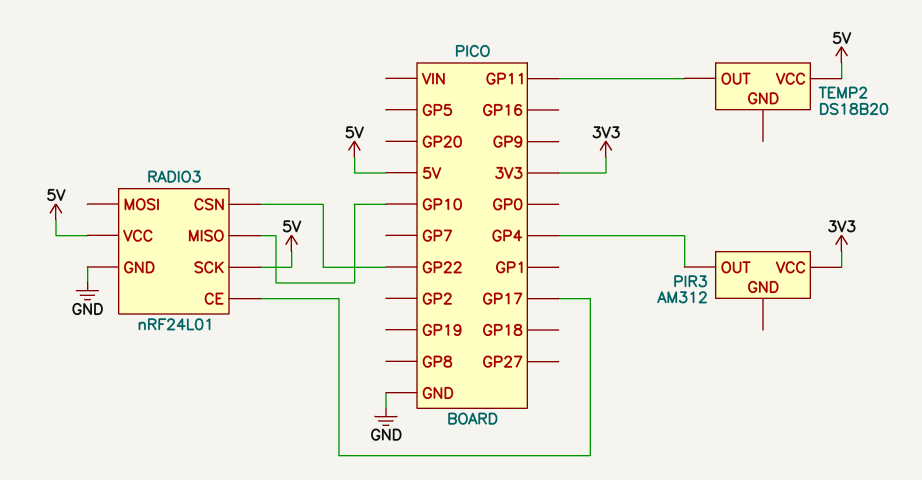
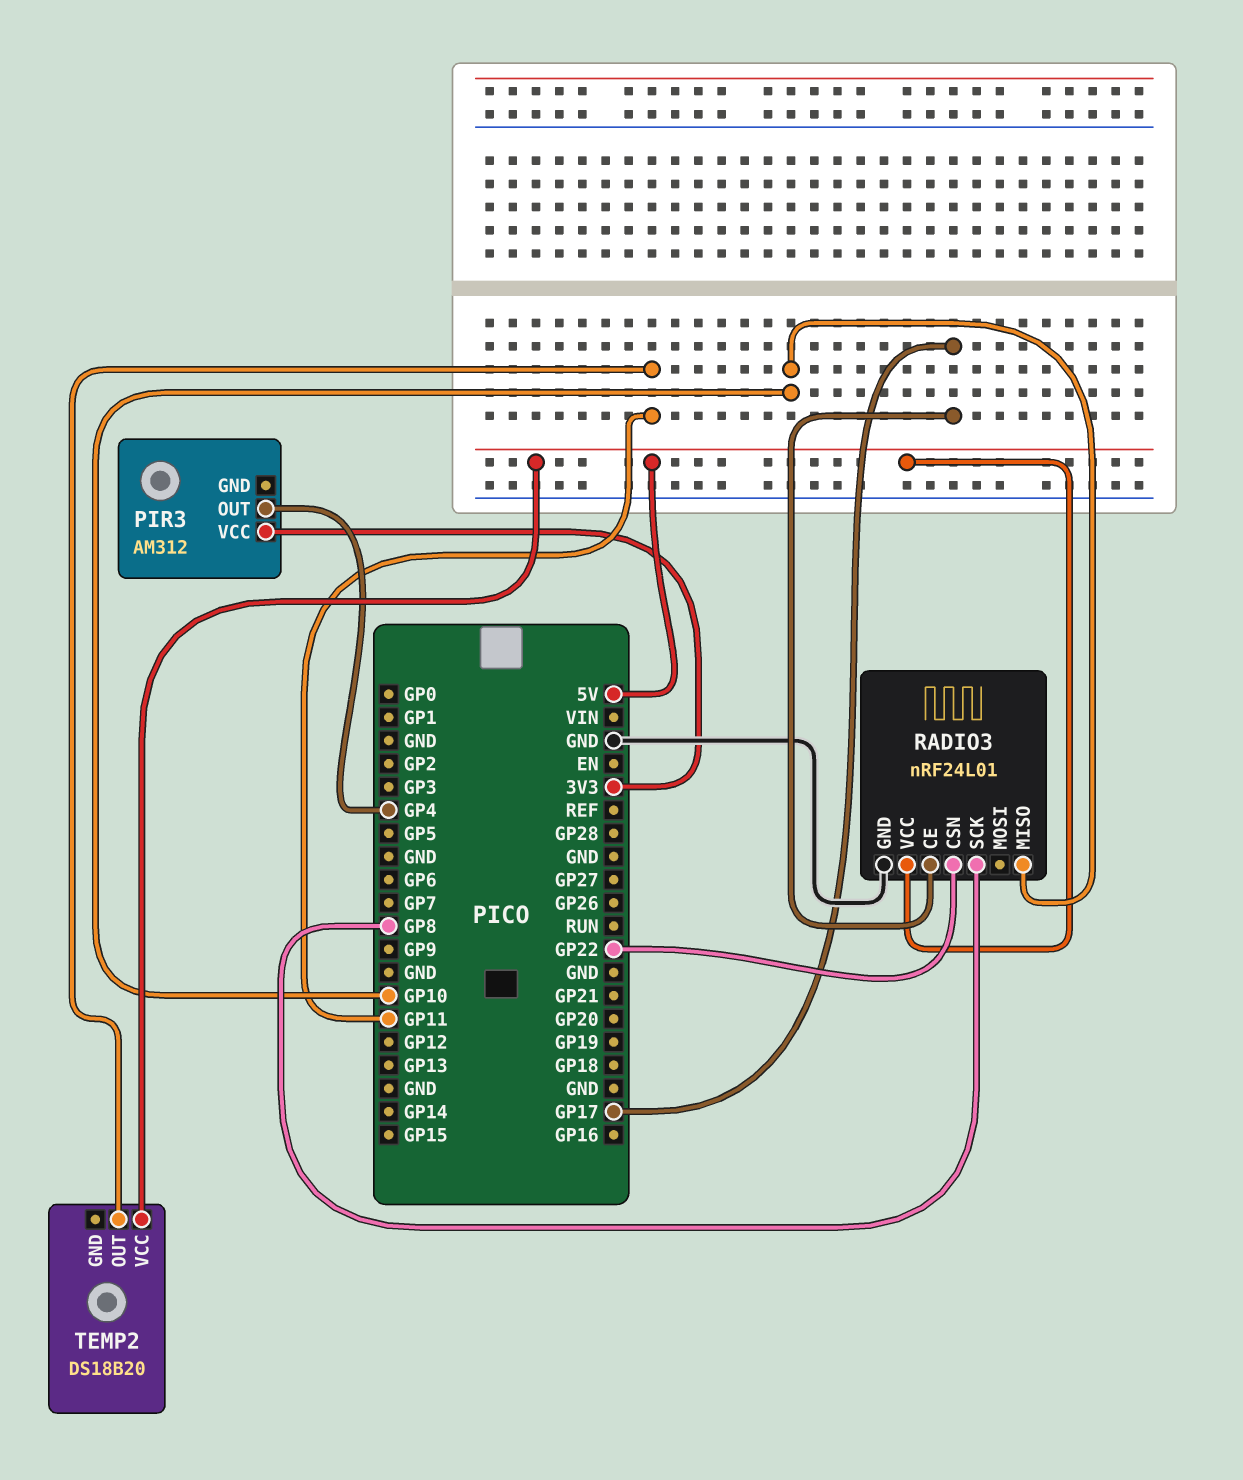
RADIO3 pin SCK: 5V -> GP8

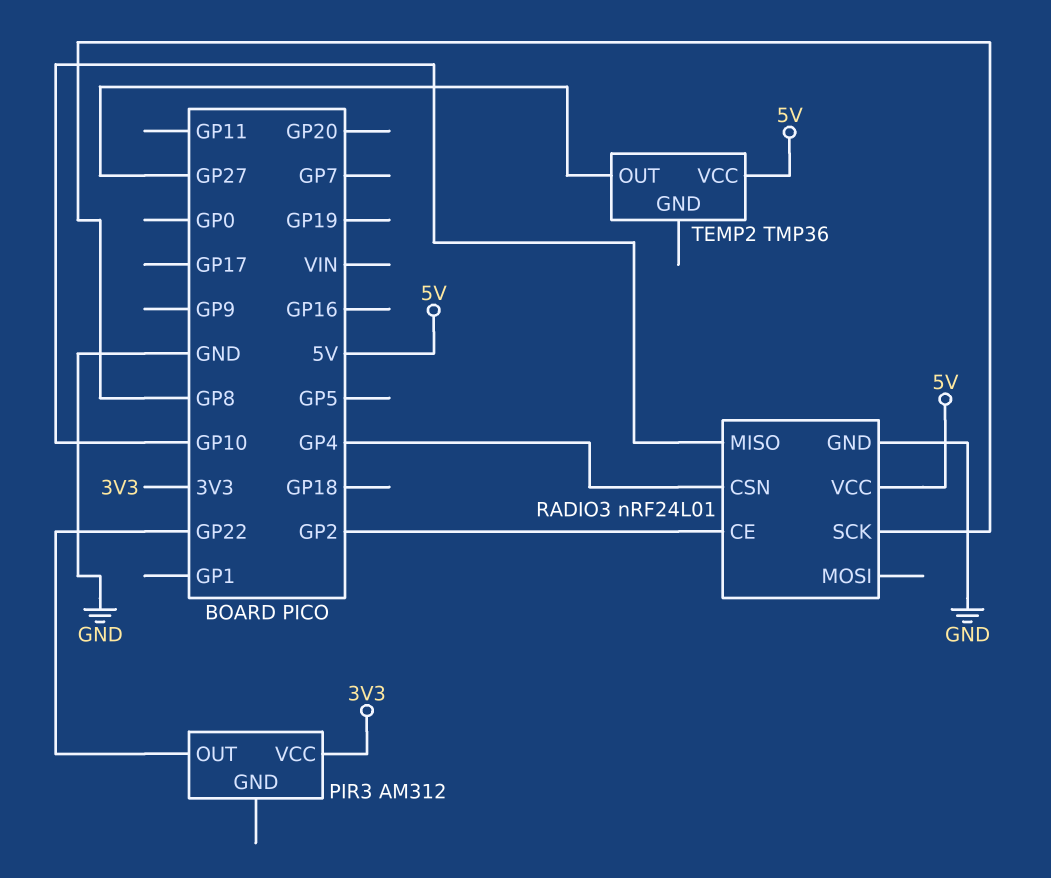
PIR3 pin OUT: GP4 -> GP22
RADIO3 pin CE: GP17 -> GP2
RADIO3 pin CSN: GP22 -> GP4
TEMP2: DS18B20 -> TMP36
TEMP2 pin OUT: GP11 -> GP27

